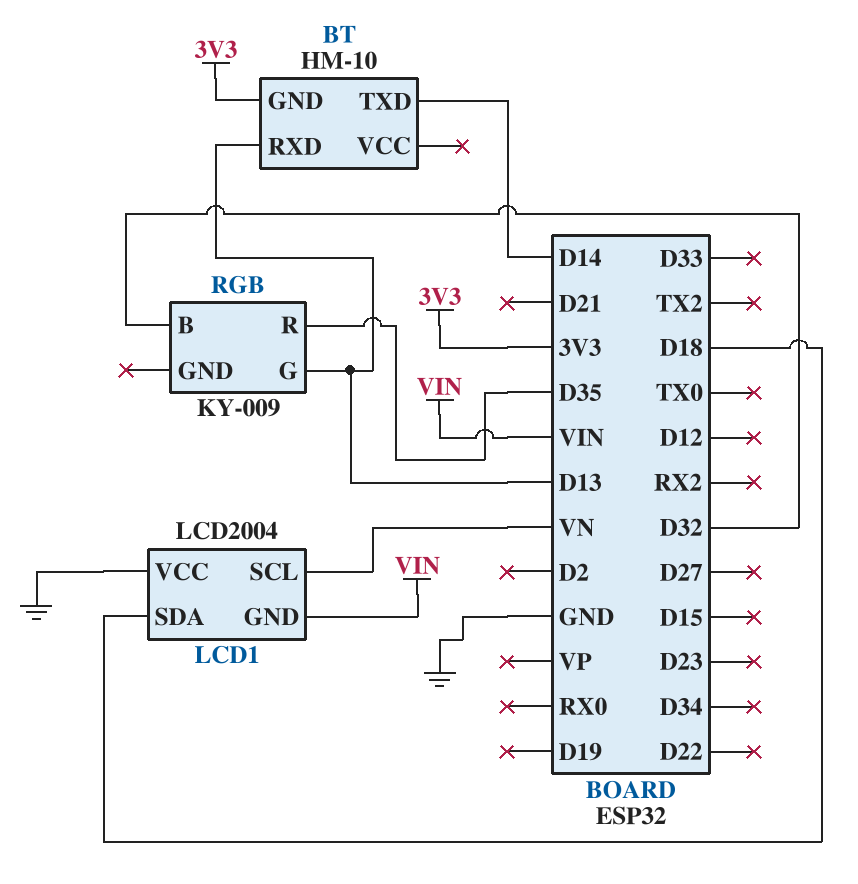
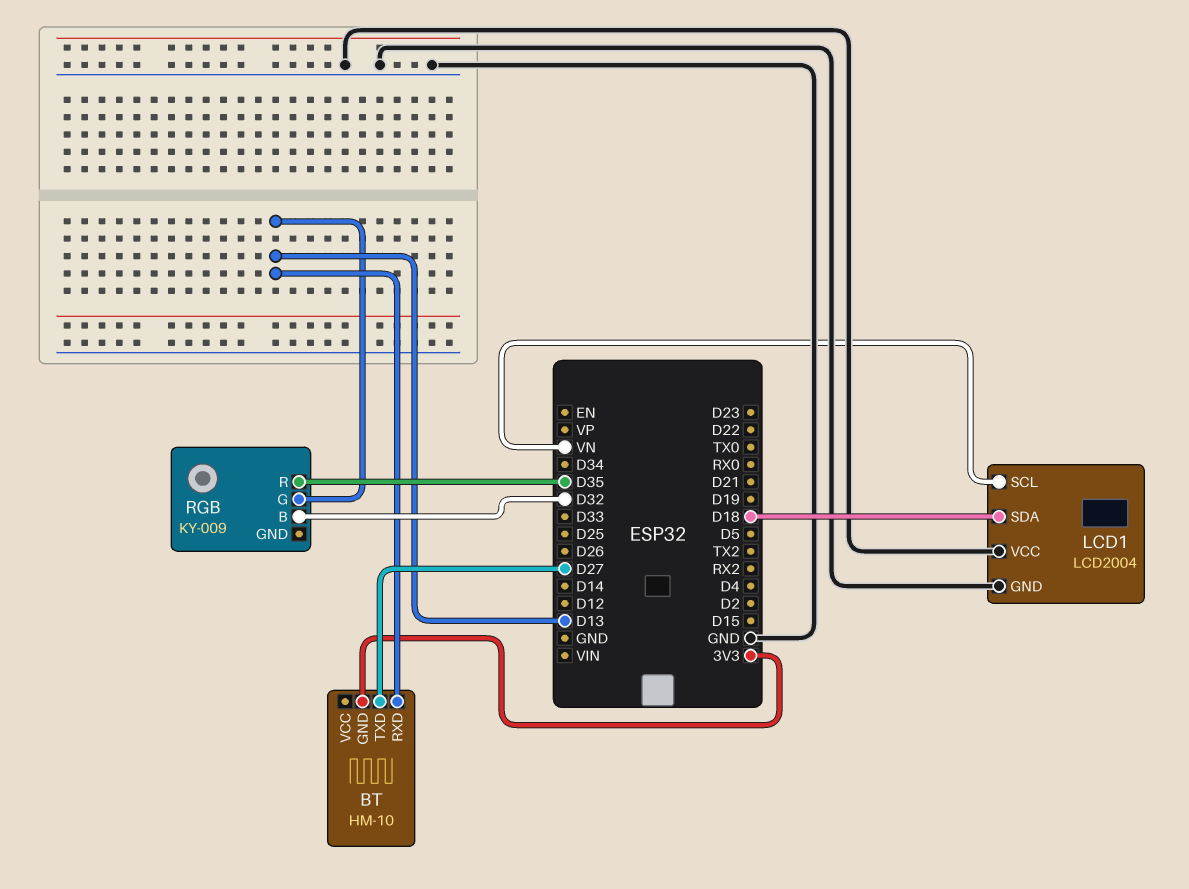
BT pin TXD: D14 -> D27
LCD1 pin GND: VIN -> GND

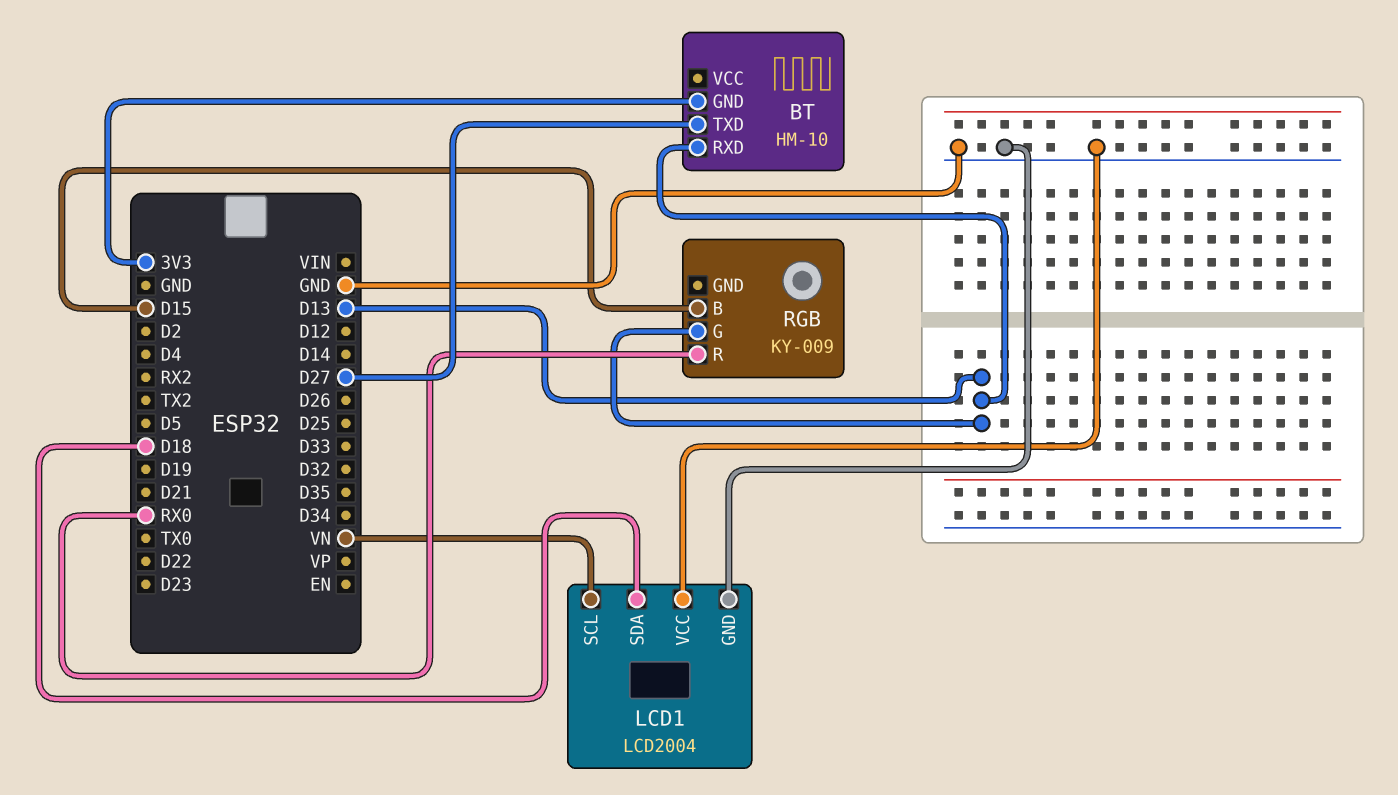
RGB pin B: D32 -> D15
RGB pin R: D35 -> RX0

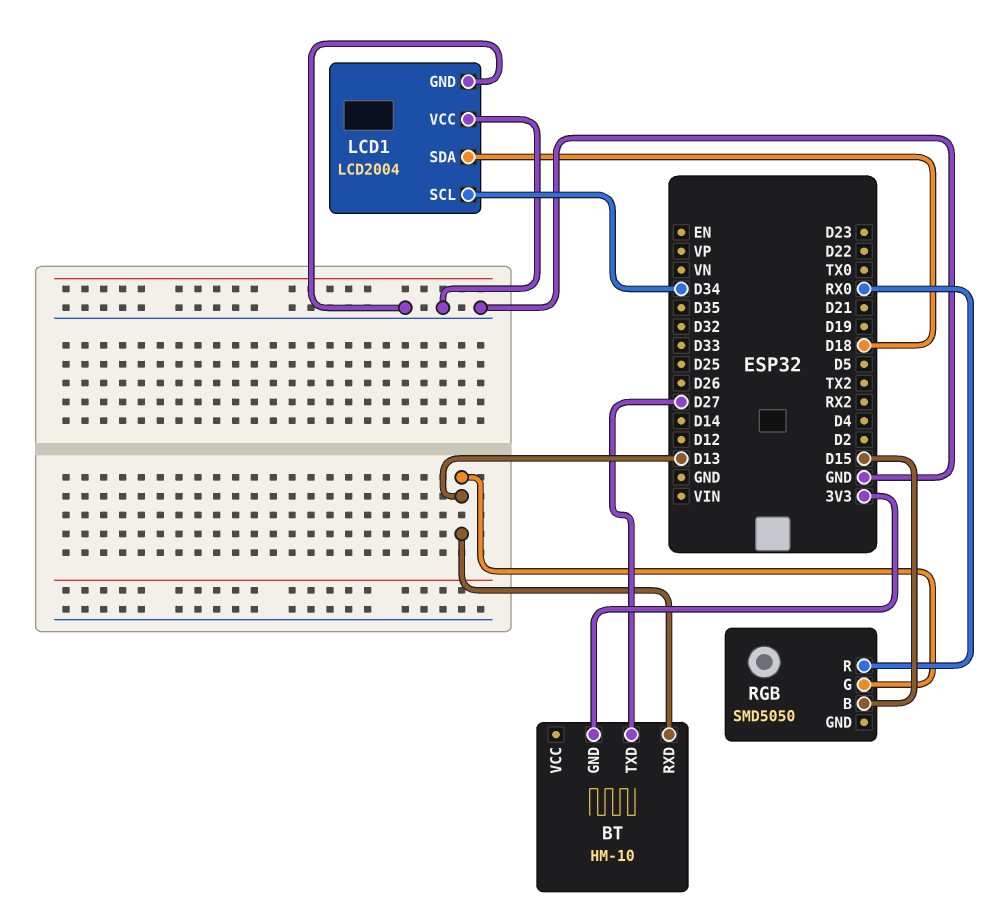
LCD1 pin SCL: VN -> D34
RGB: KY-009 -> SMD5050

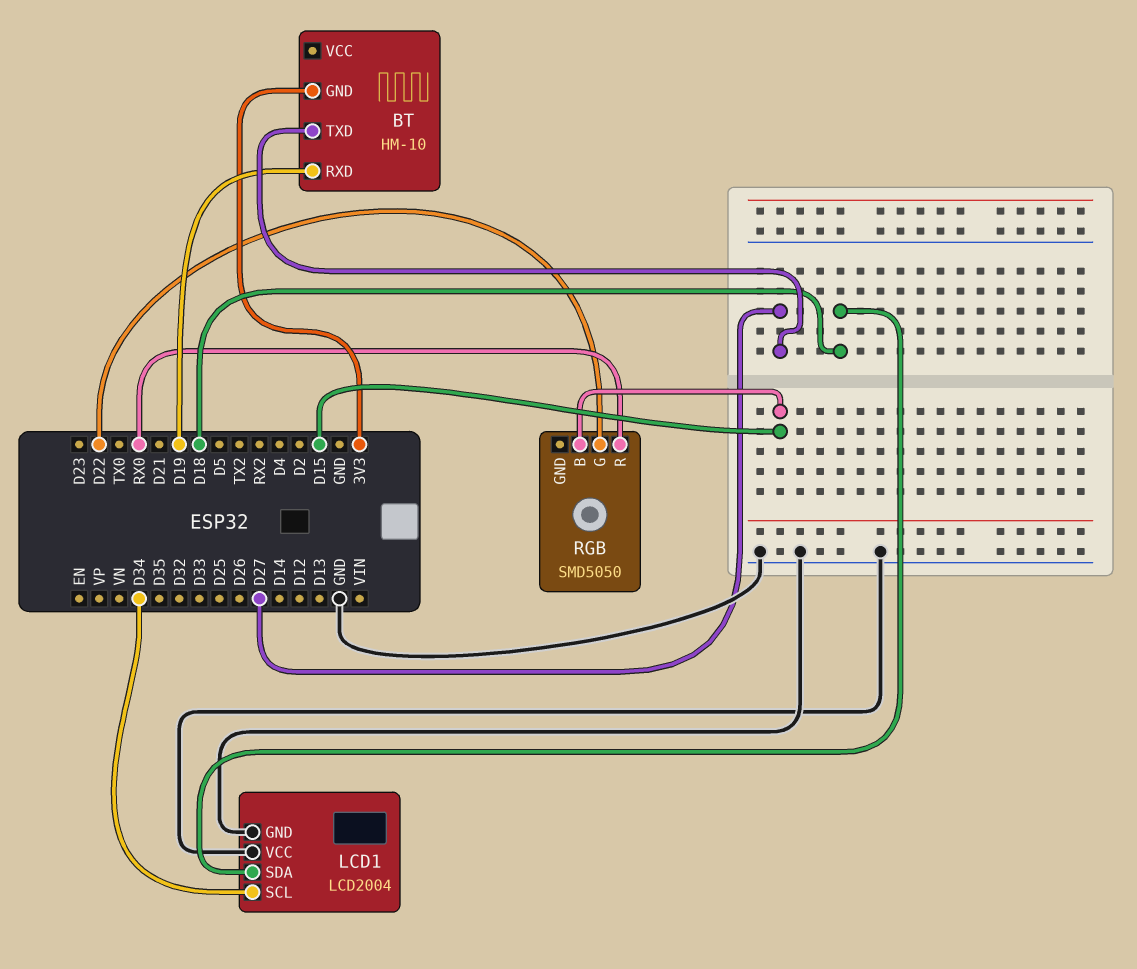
BT pin RXD: D13 -> D19
RGB pin G: D13 -> D22

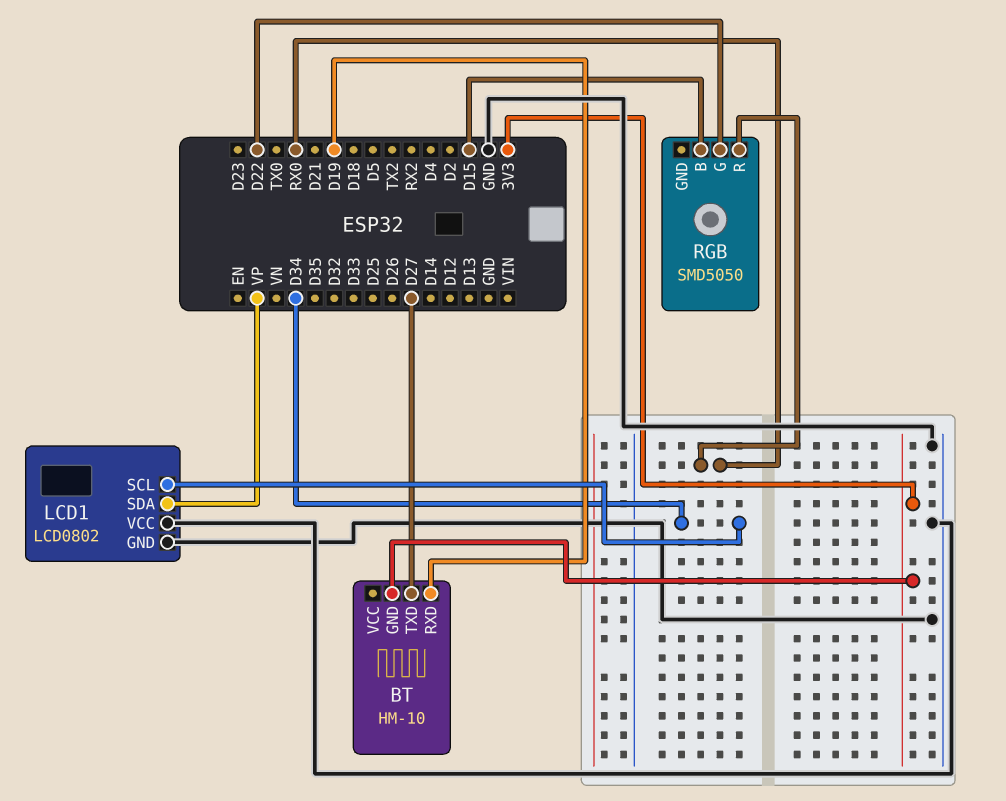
LCD1: LCD2004 -> LCD0802
LCD1 pin SDA: D18 -> VP

